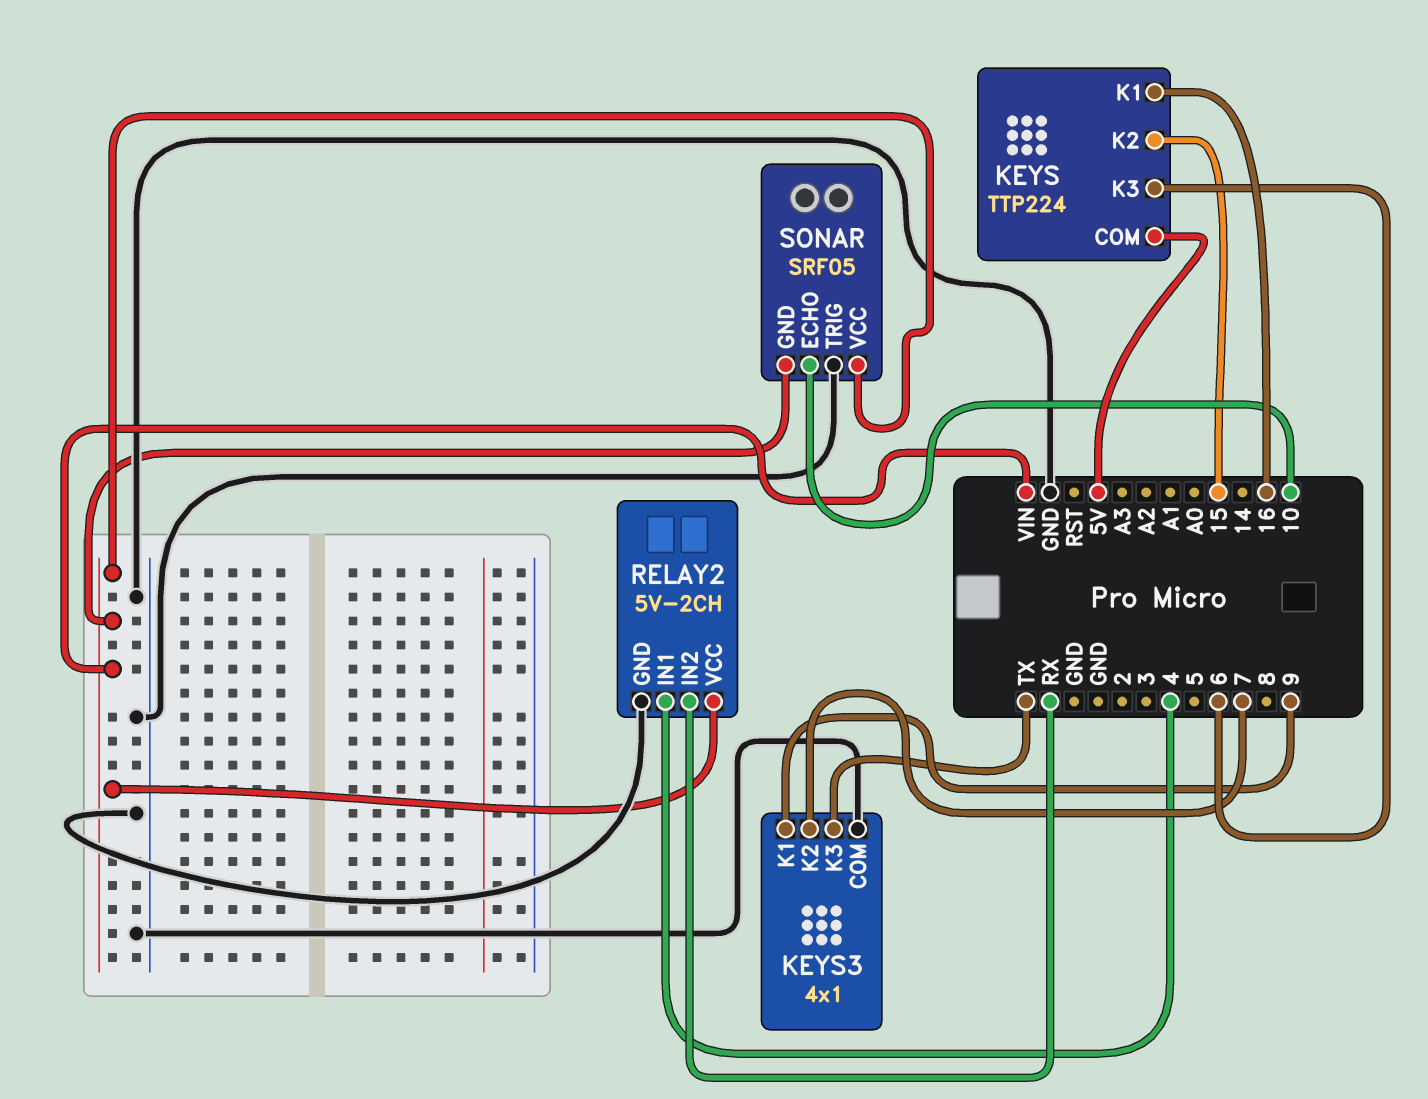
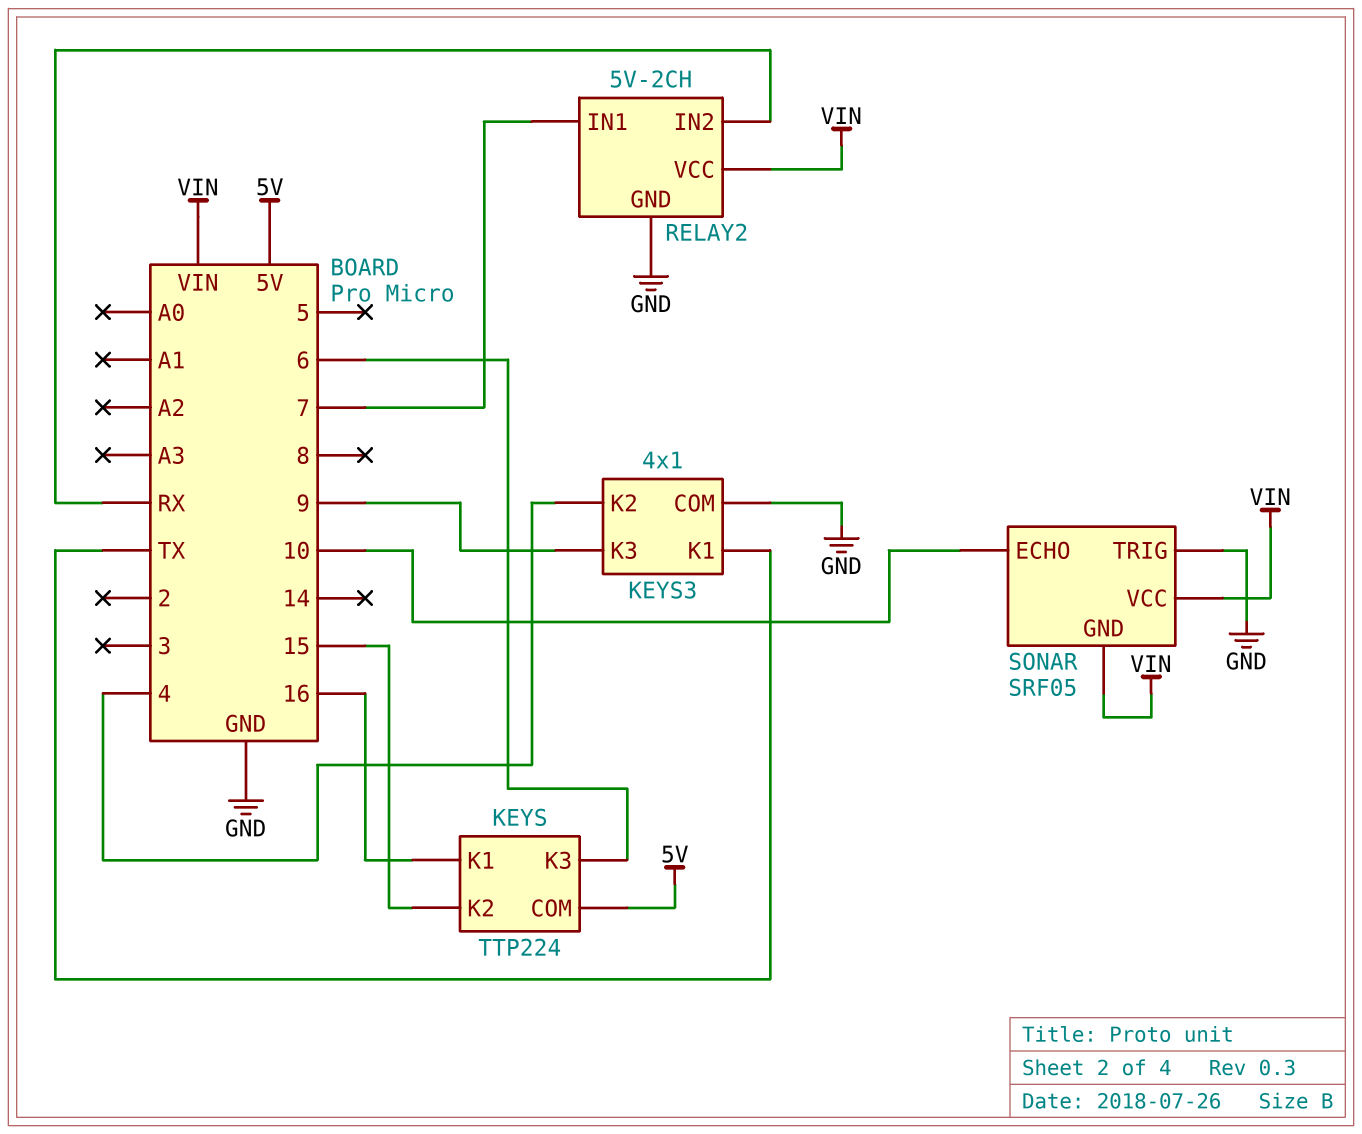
KEYS3 pin K1: 9 -> TX
KEYS3 pin K2: 7 -> 4
KEYS3 pin K3: TX -> 9
RELAY2 pin IN1: 4 -> 7

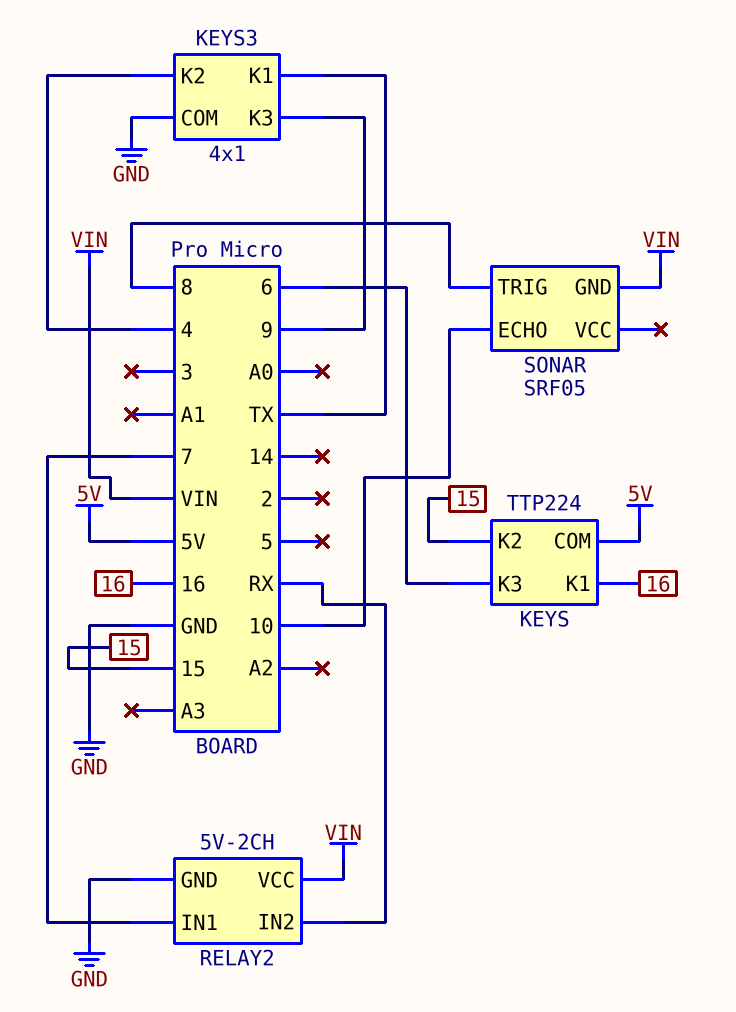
SONAR pin TRIG: GND -> 8
SONAR pin VCC: VIN -> none

